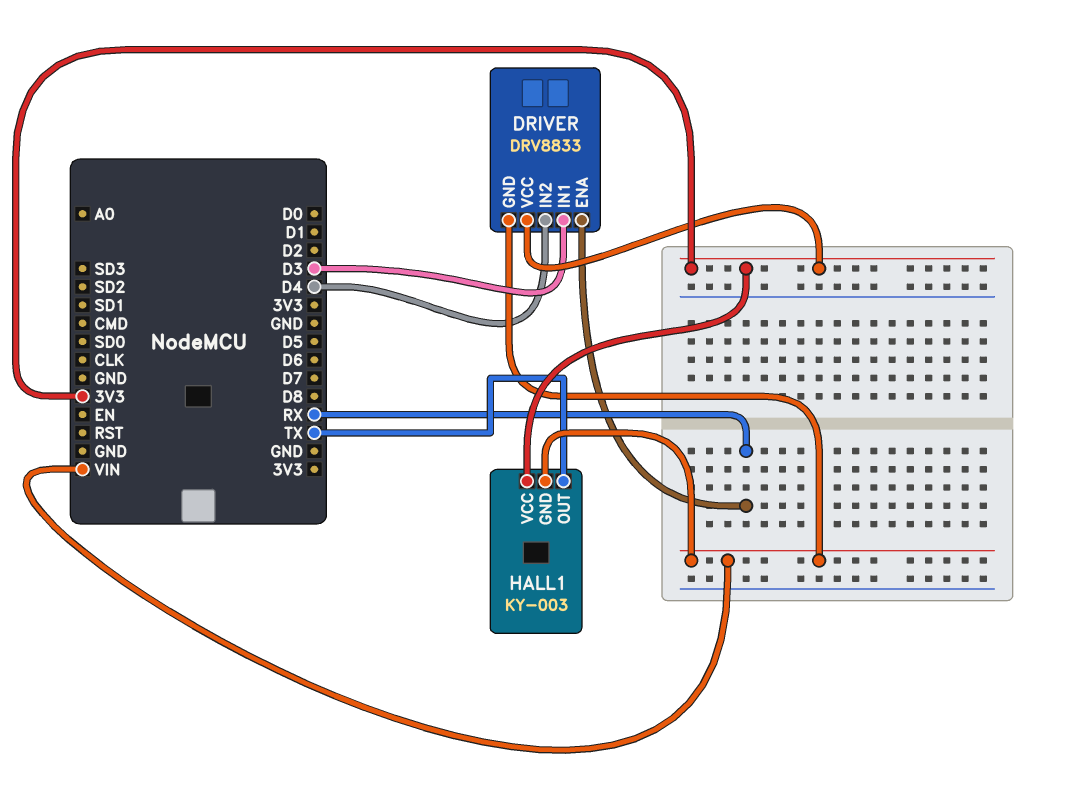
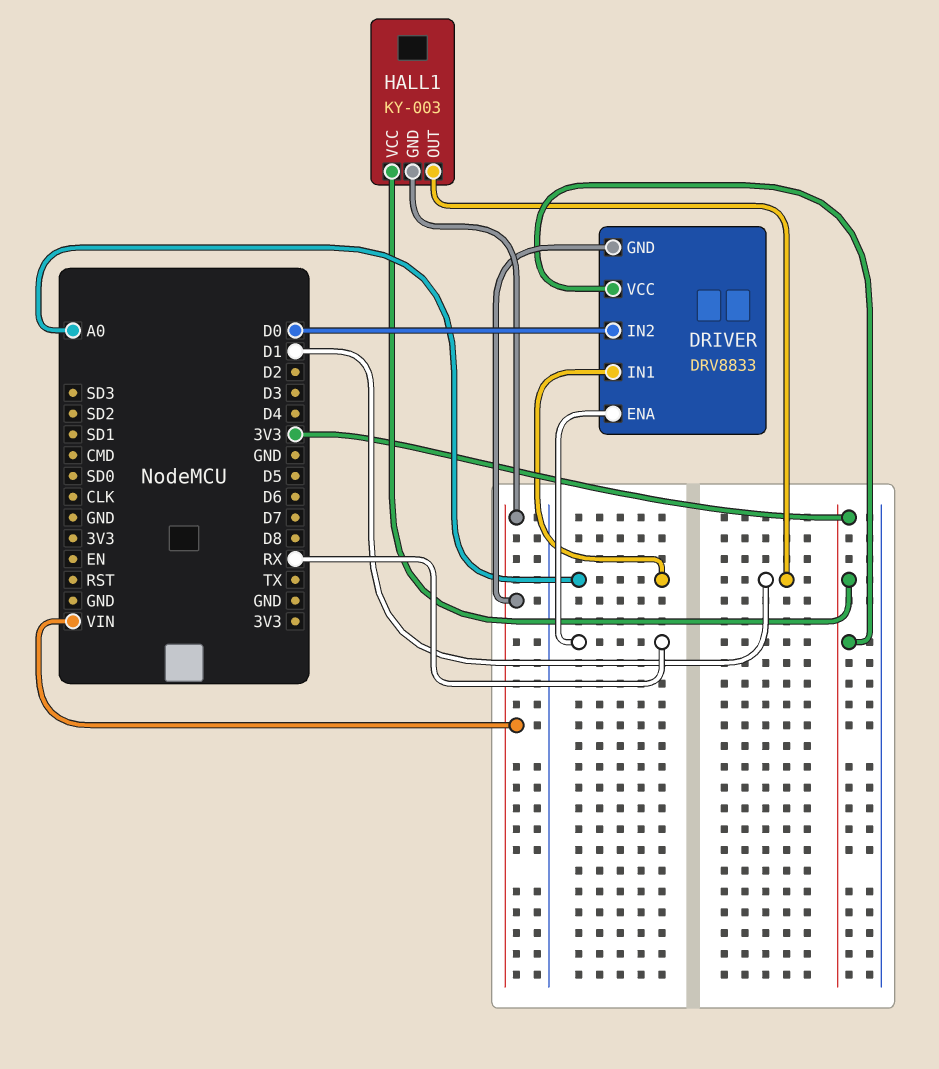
DRIVER pin IN1: D3 -> A0
DRIVER pin IN2: D4 -> D0
HALL1 pin OUT: TX -> D1

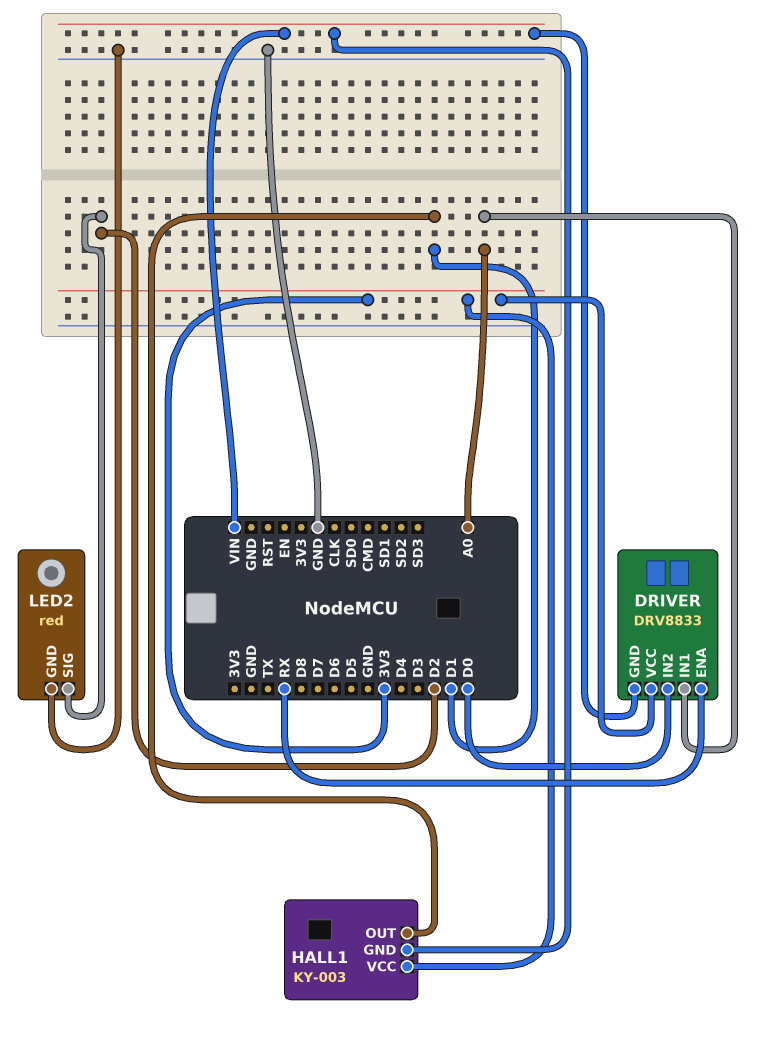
LED2: none -> red
LED2 pin GND: none -> GND
LED2 pin SIG: none -> D2

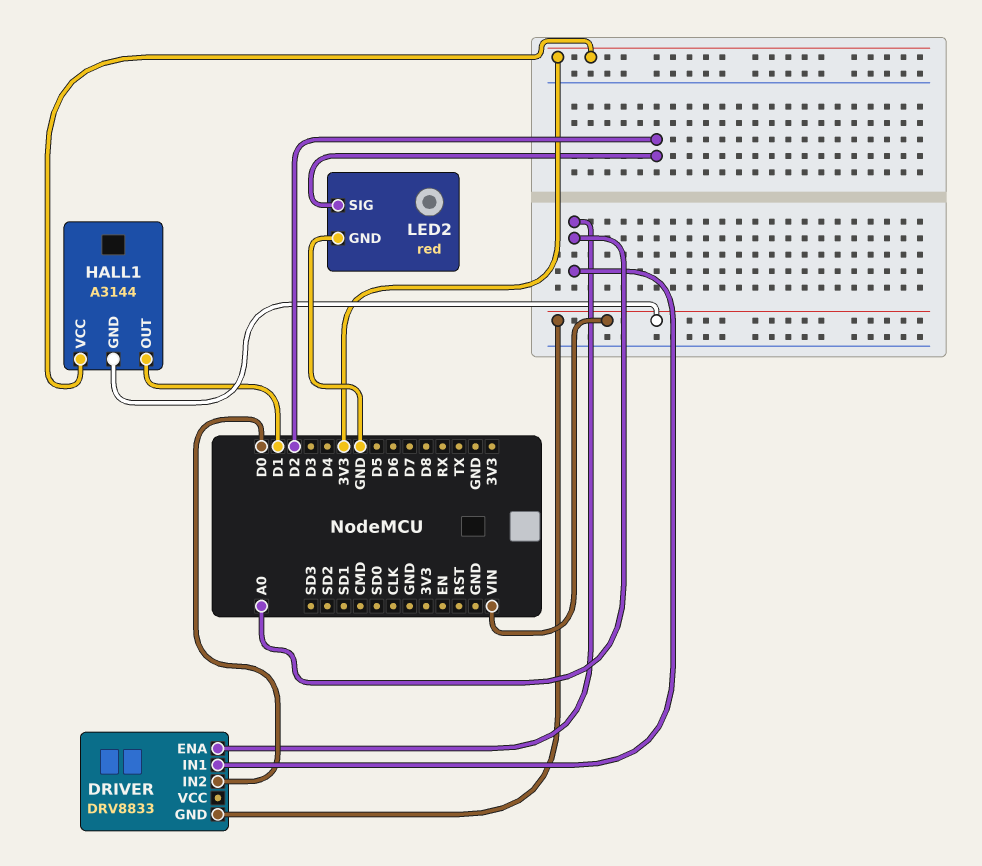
DRIVER pin ENA: RX -> A0
DRIVER pin VCC: 3V3 -> none
HALL1: KY-003 -> A3144

